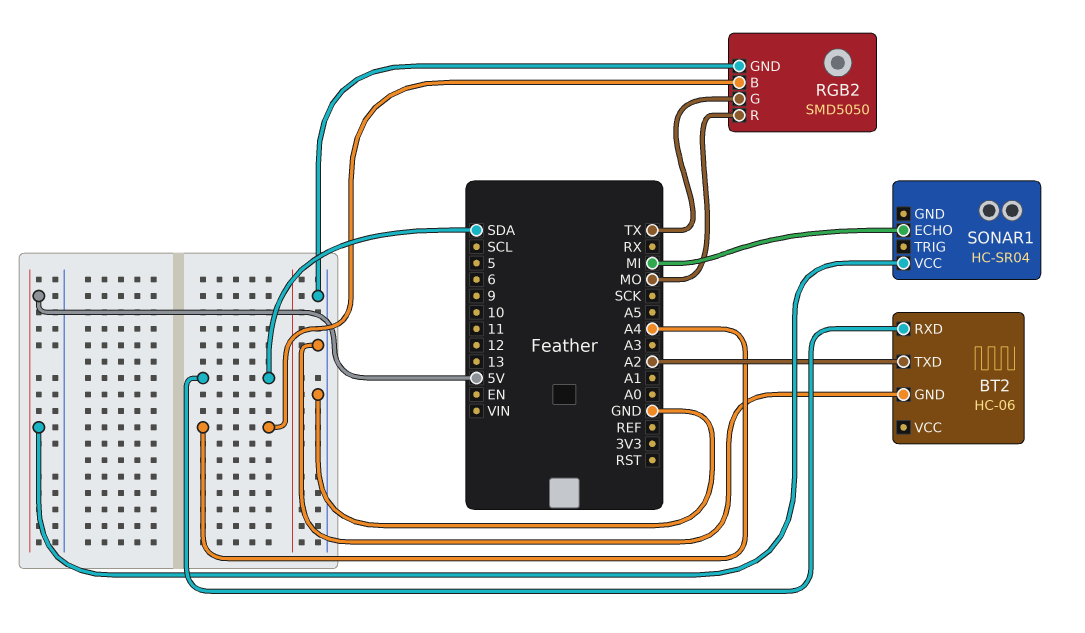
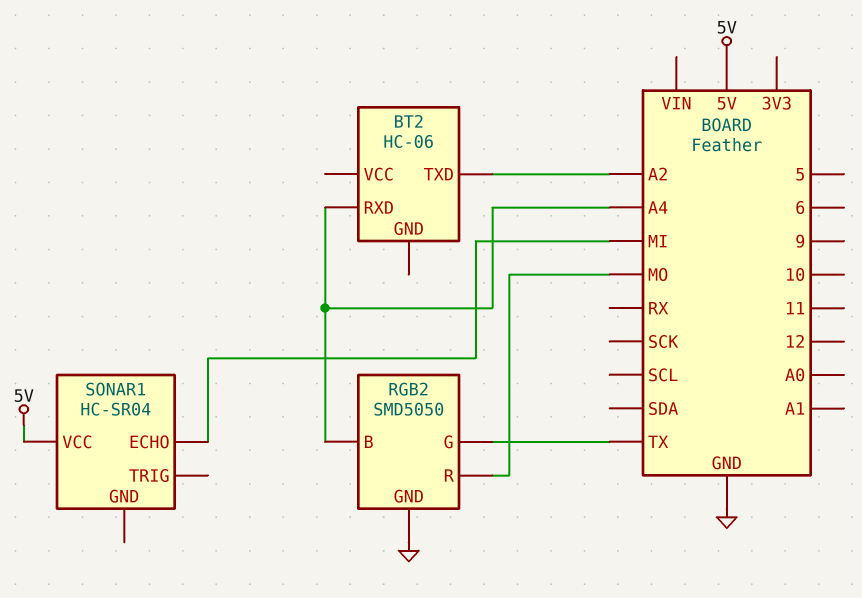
BT2 pin GND: GND -> none
BT2 pin RXD: SDA -> A4

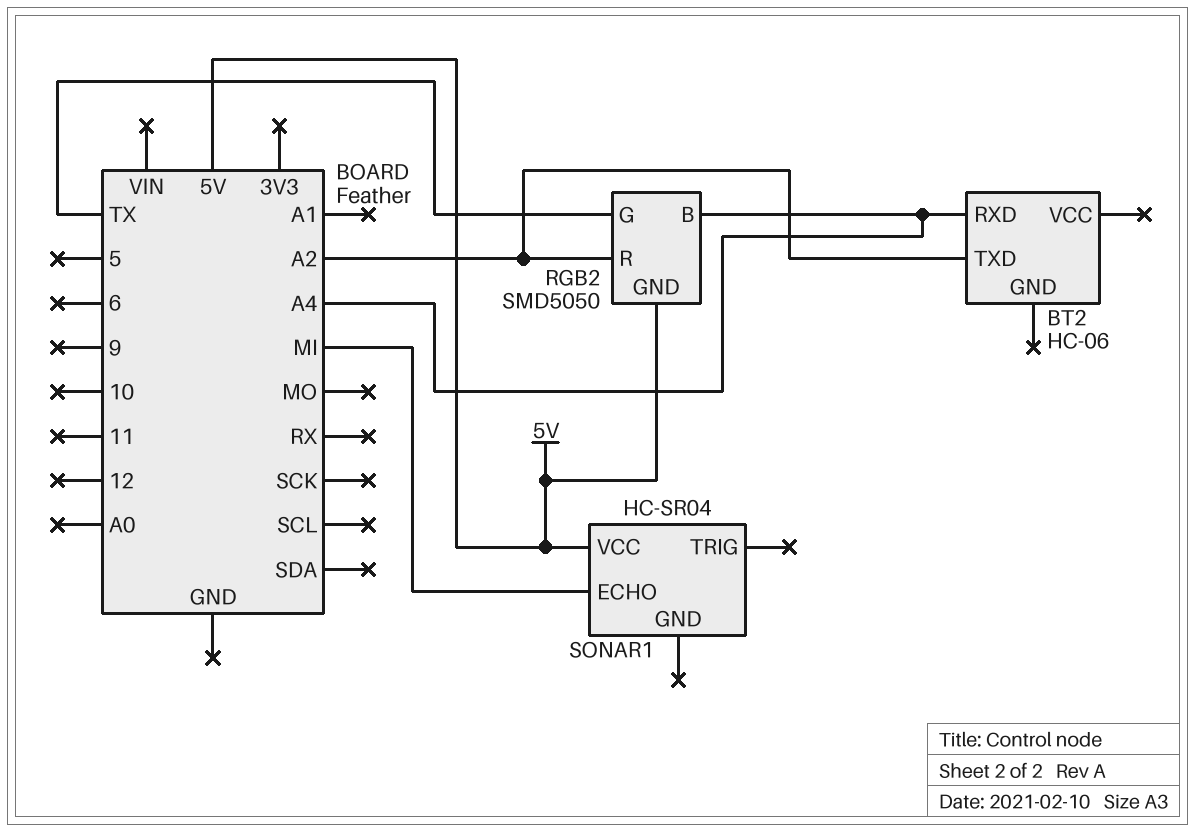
RGB2 pin GND: GND -> 5V
RGB2 pin R: MO -> A2

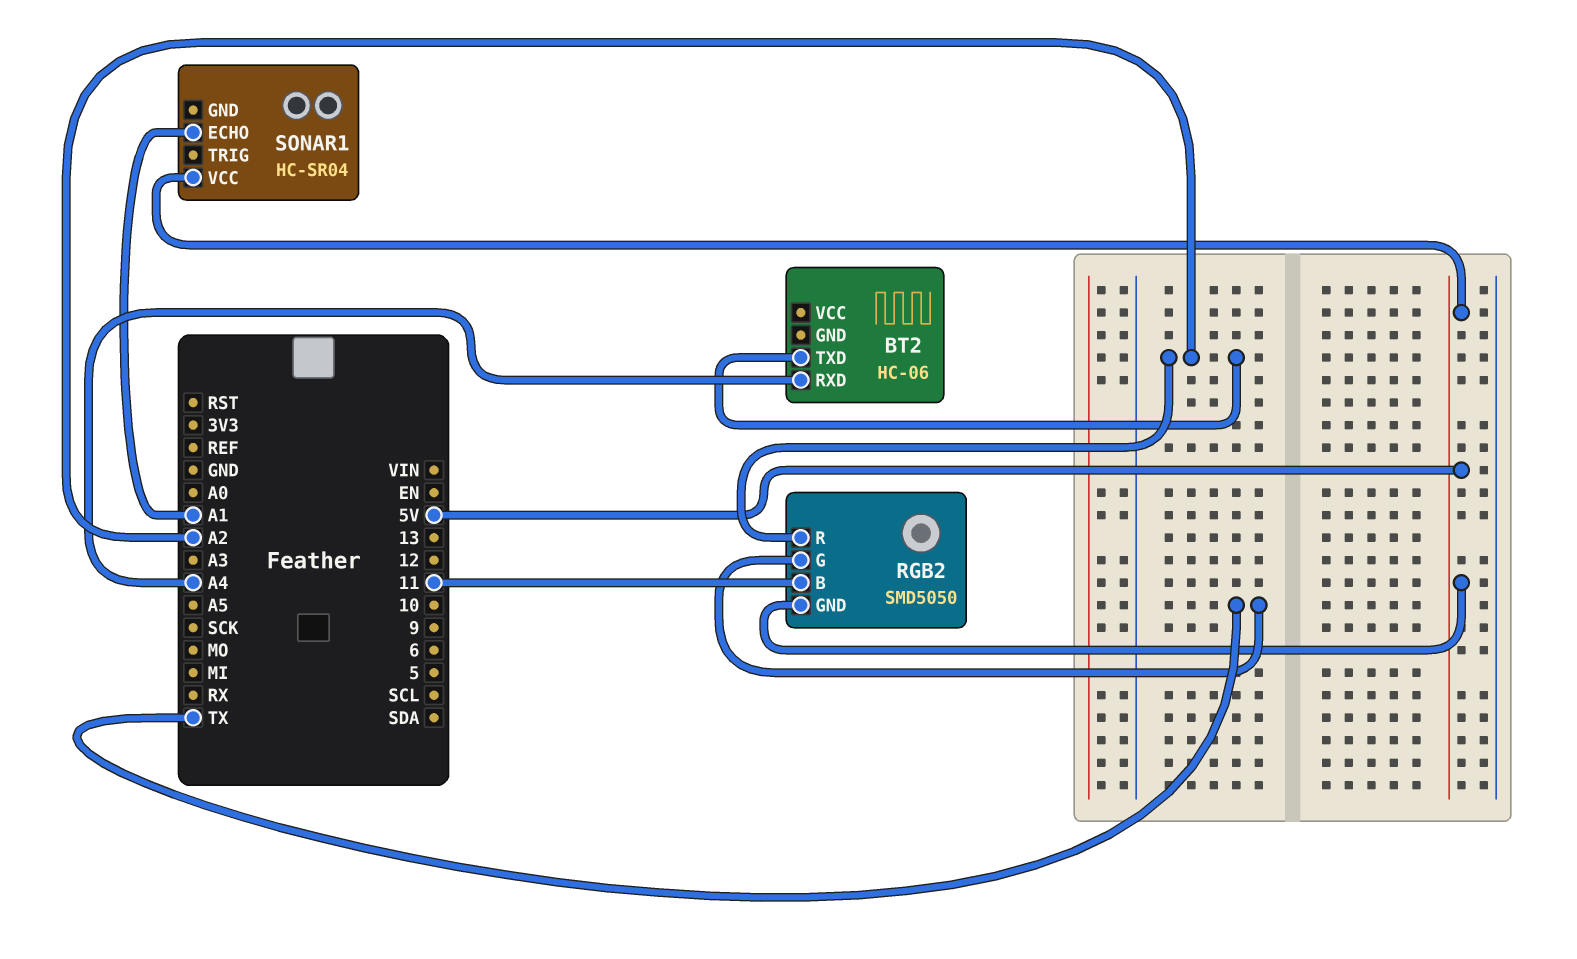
RGB2 pin B: A4 -> 11
SONAR1 pin ECHO: MI -> A1

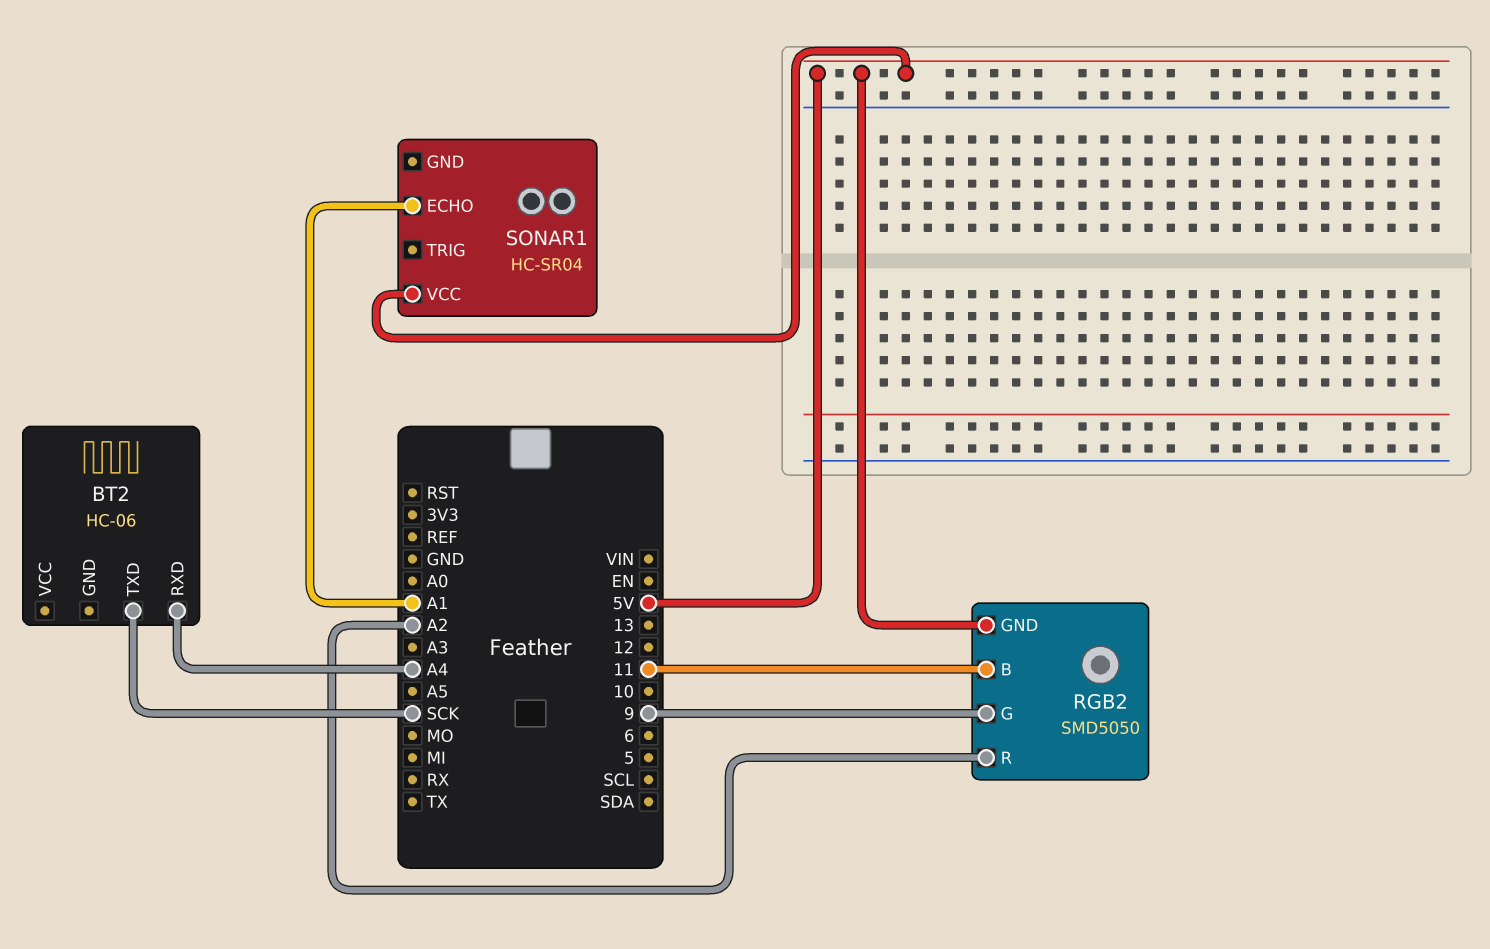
BT2 pin TXD: A2 -> SCK
RGB2 pin G: TX -> 9

